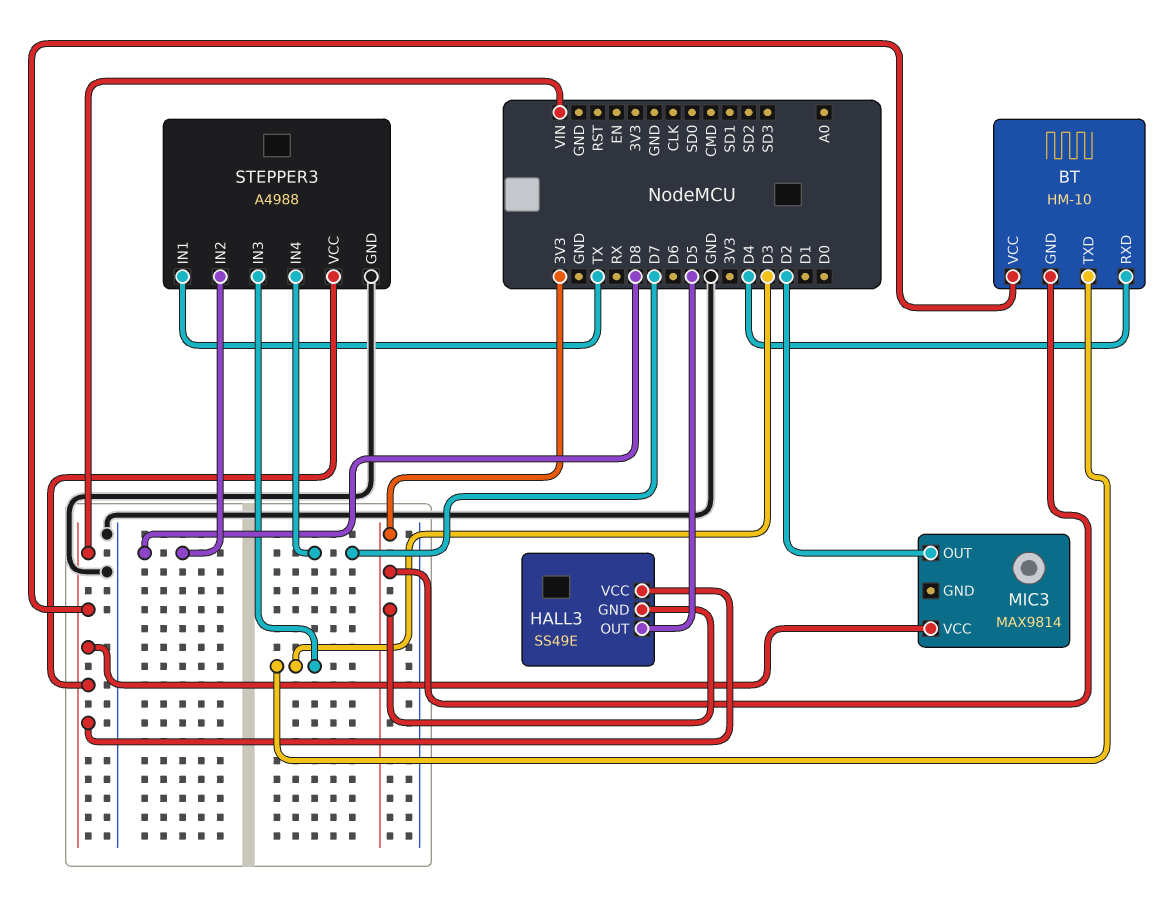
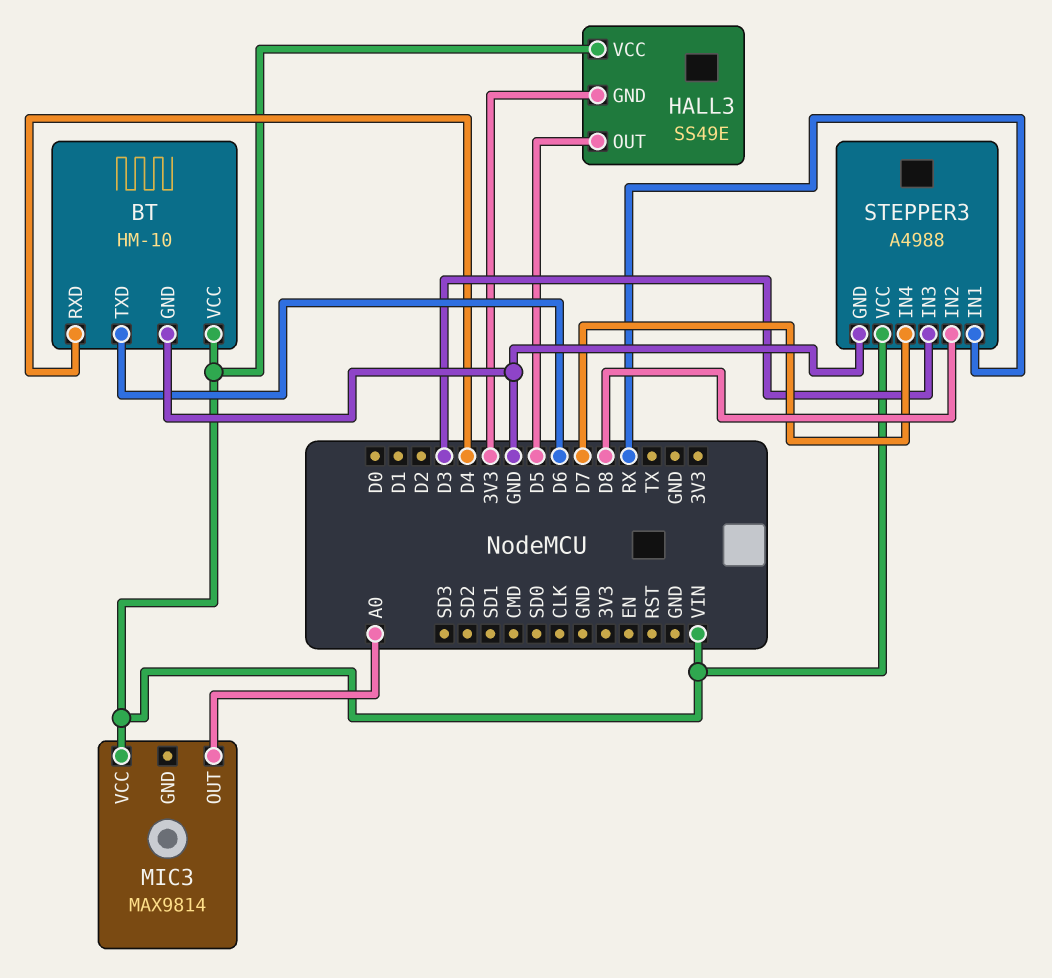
BT pin GND: 3V3 -> GND
BT pin TXD: D3 -> D6
MIC3 pin OUT: D2 -> A0
STEPPER3 pin IN1: TX -> RX

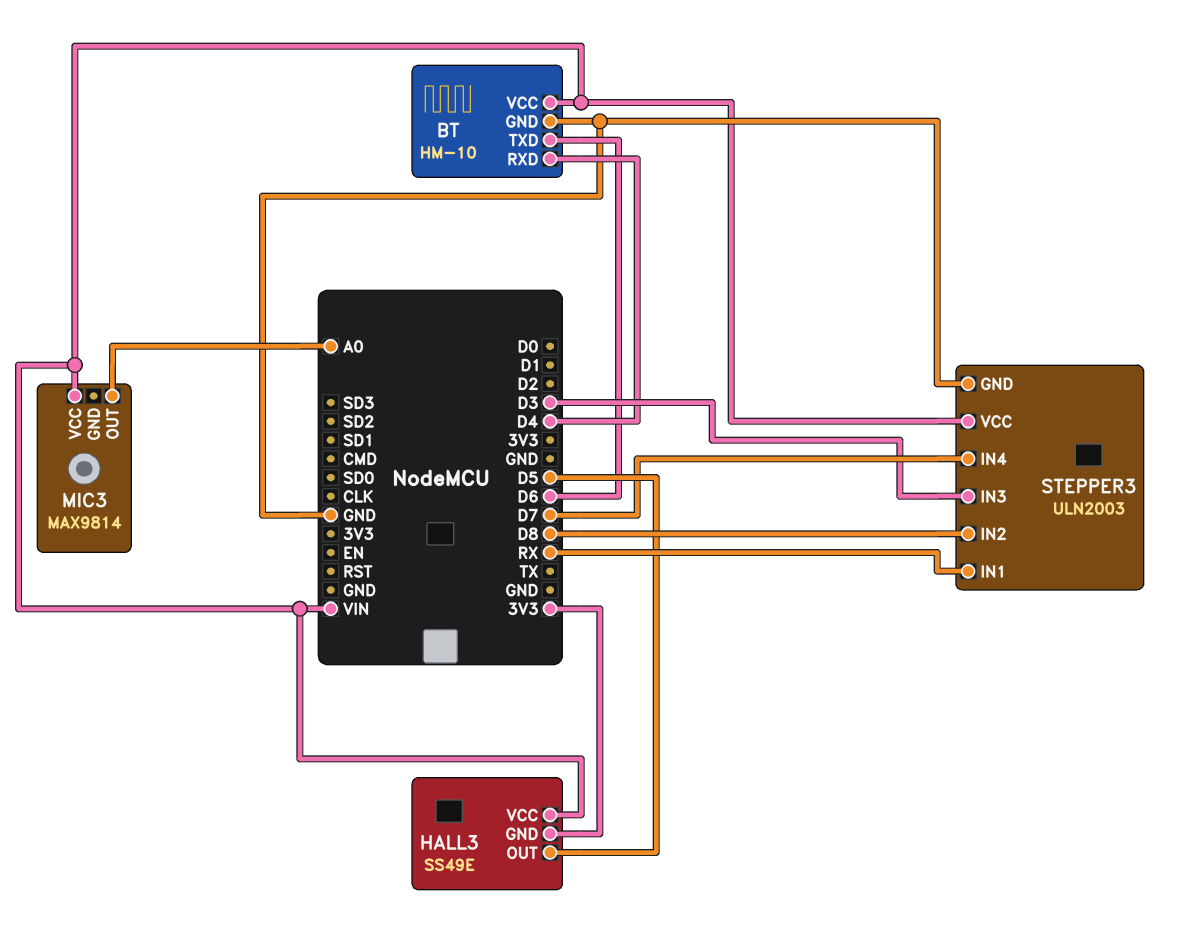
STEPPER3: A4988 -> ULN2003

